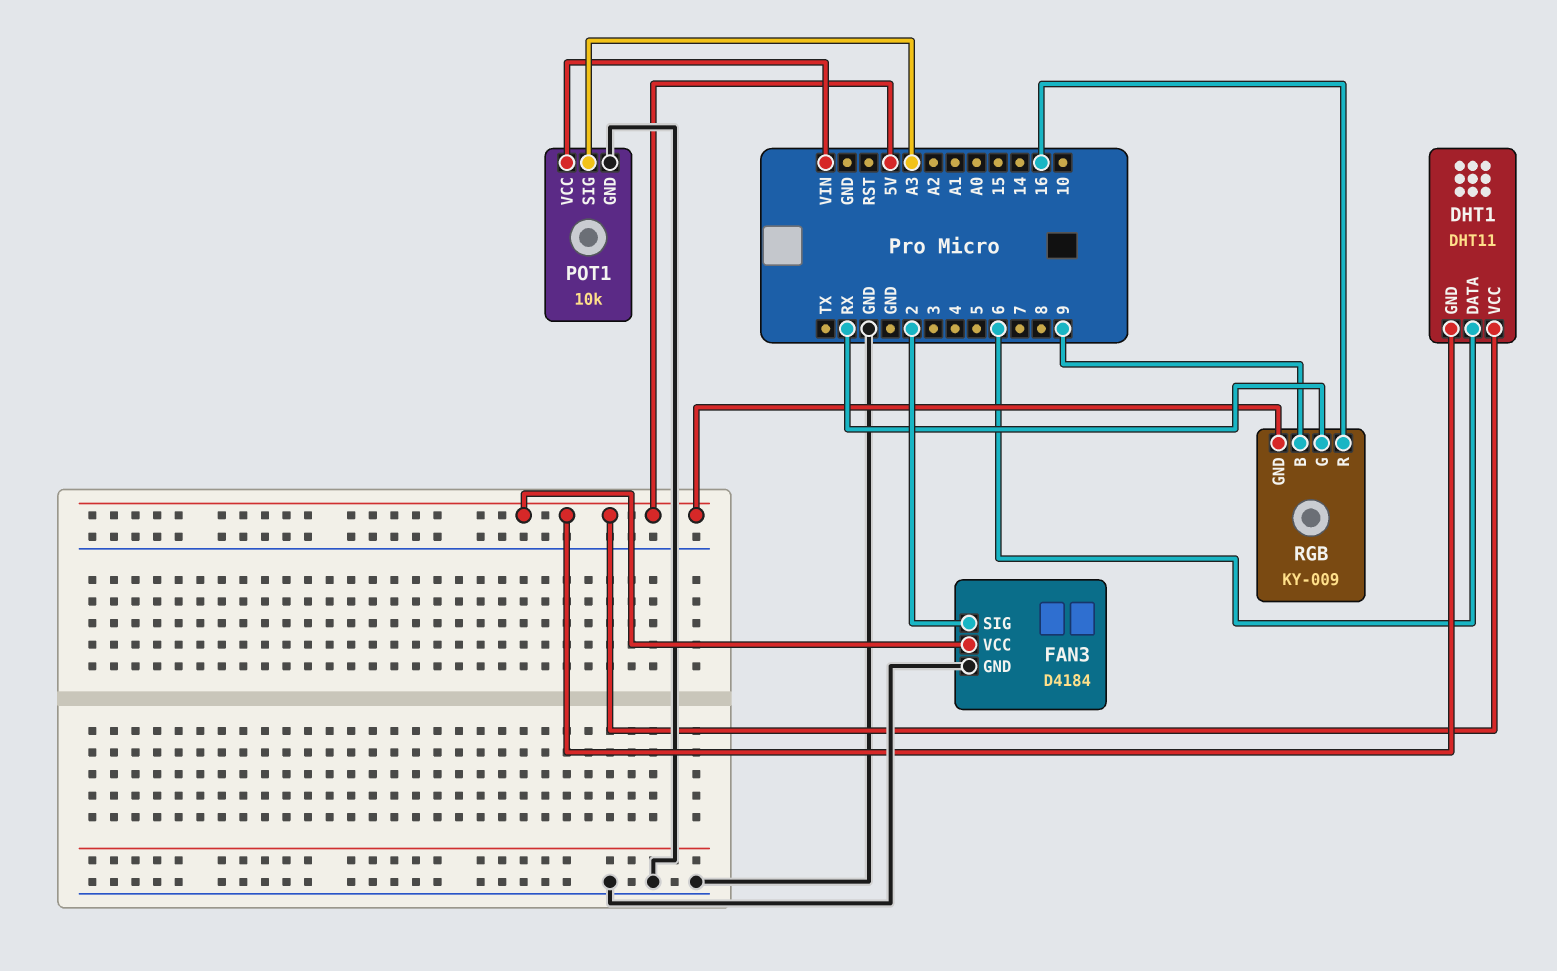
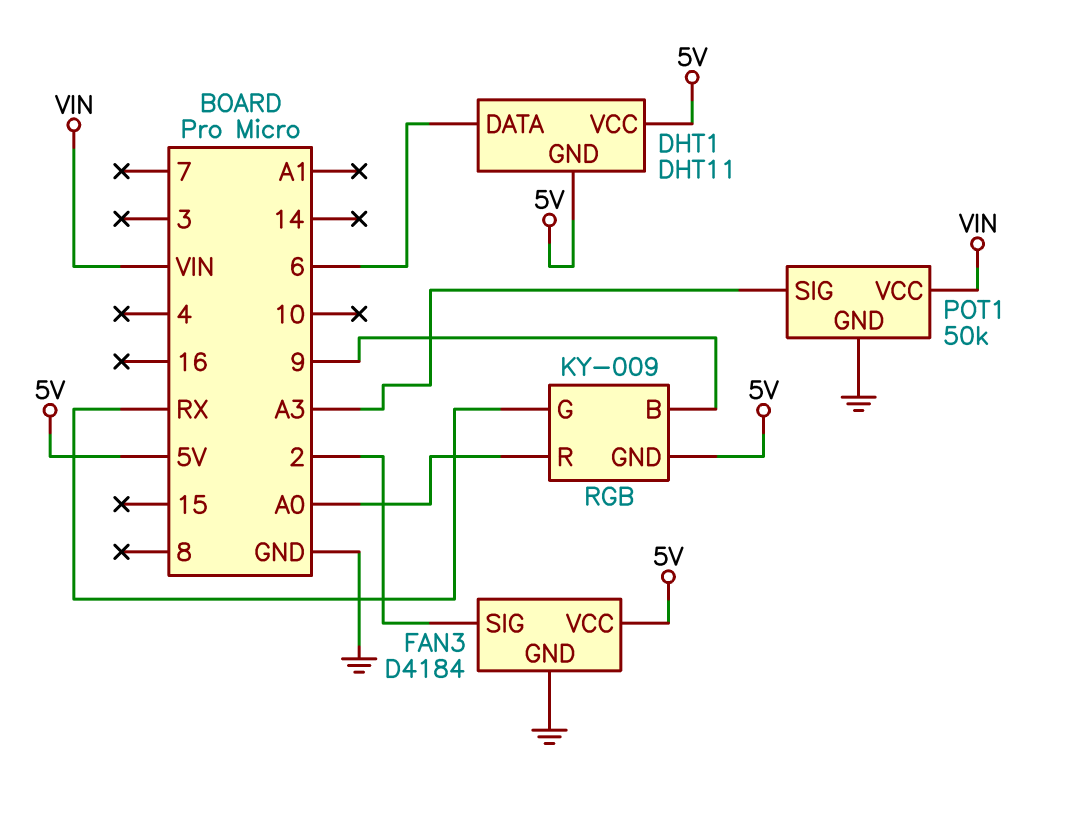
POT1: 10k -> 50k
RGB pin R: 16 -> A0

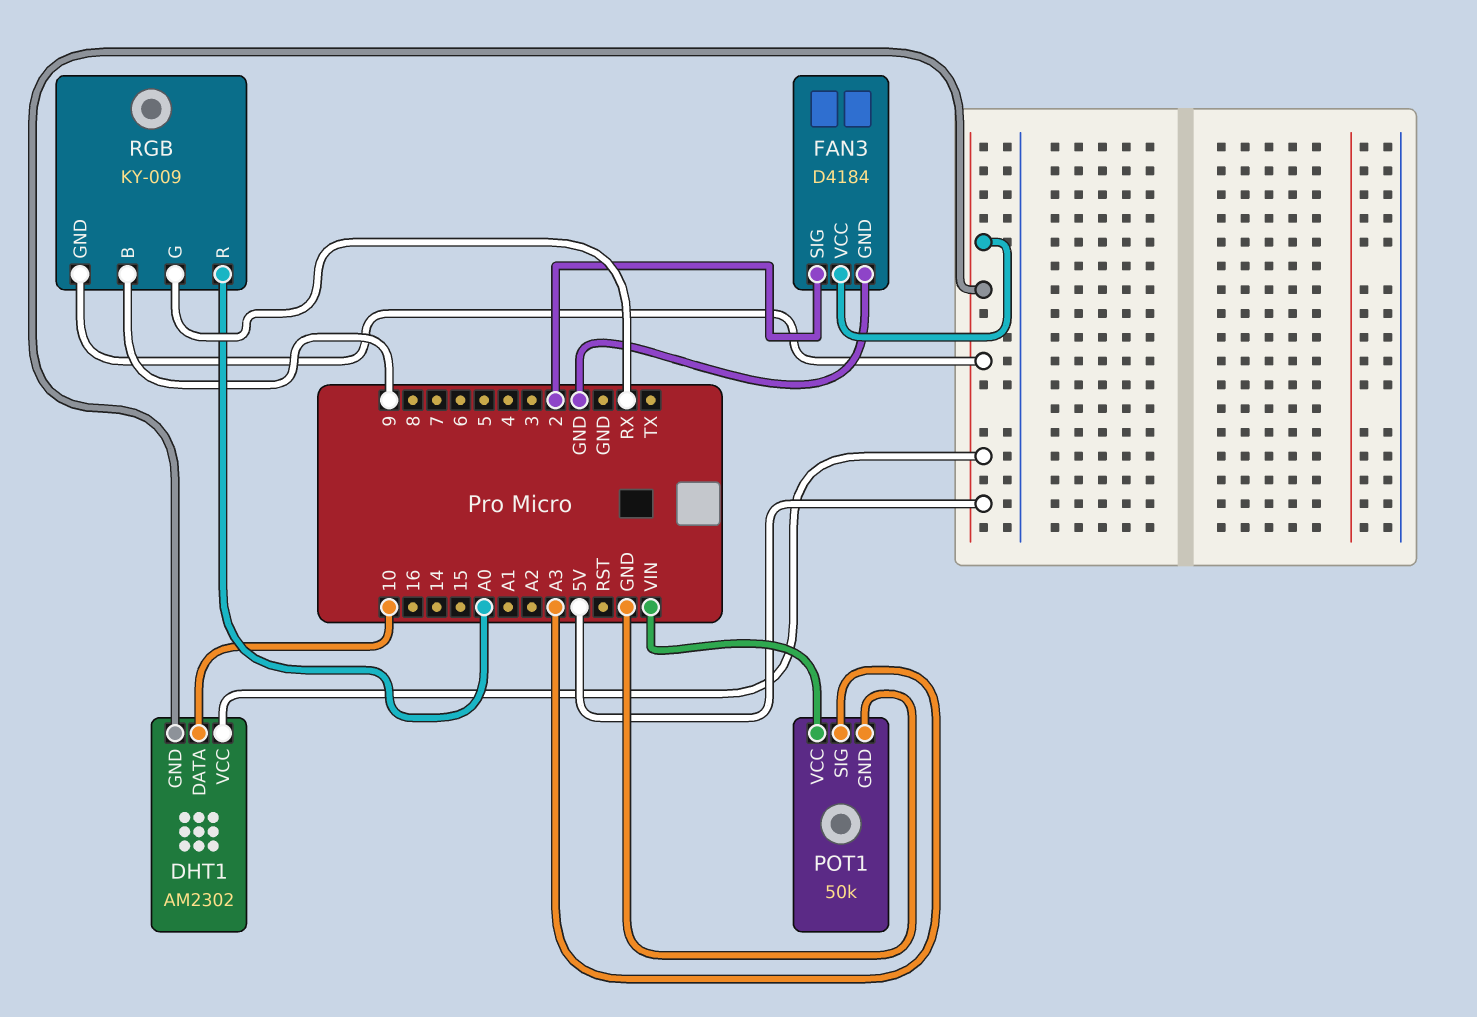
DHT1: DHT11 -> AM2302
DHT1 pin DATA: 6 -> 10

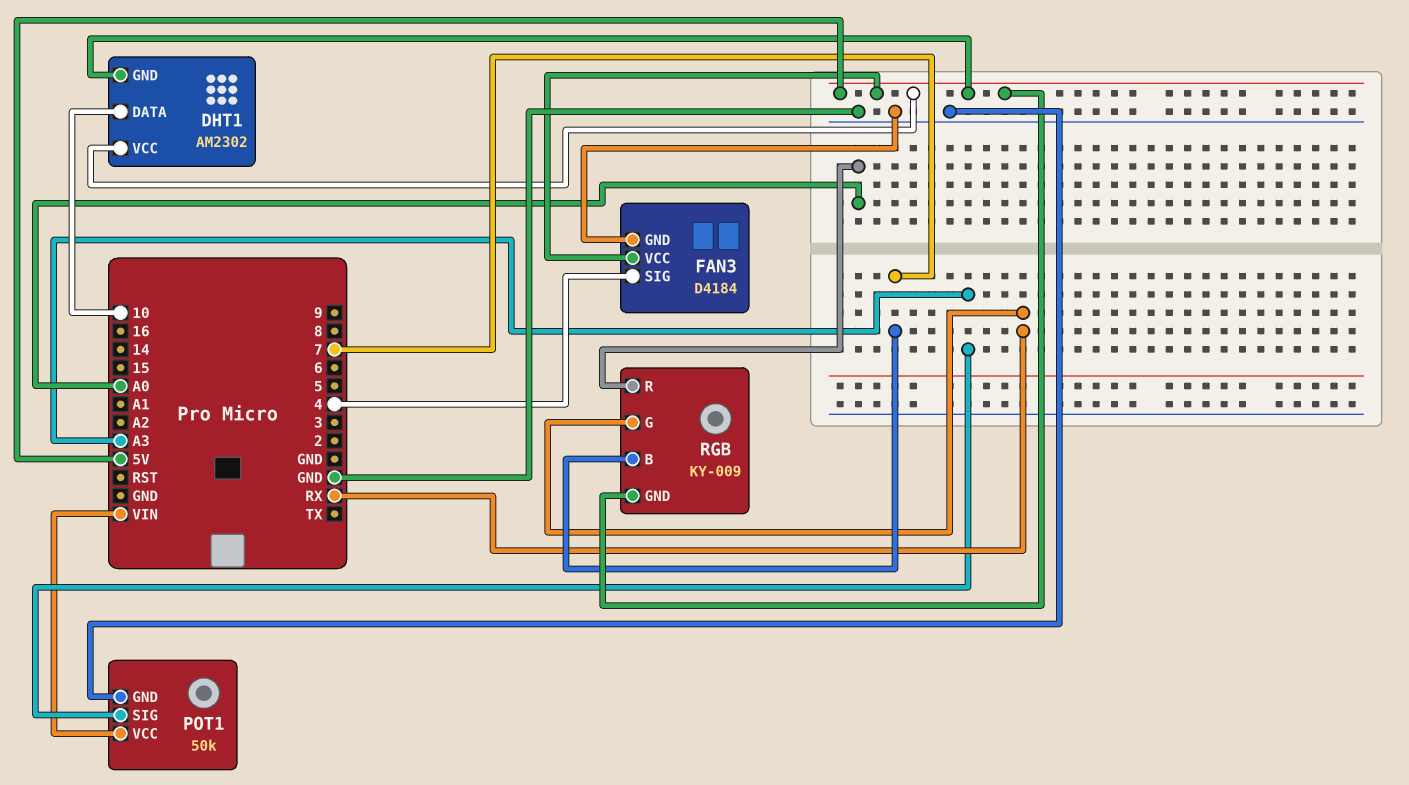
FAN3 pin SIG: 2 -> 4
RGB pin B: 9 -> 7

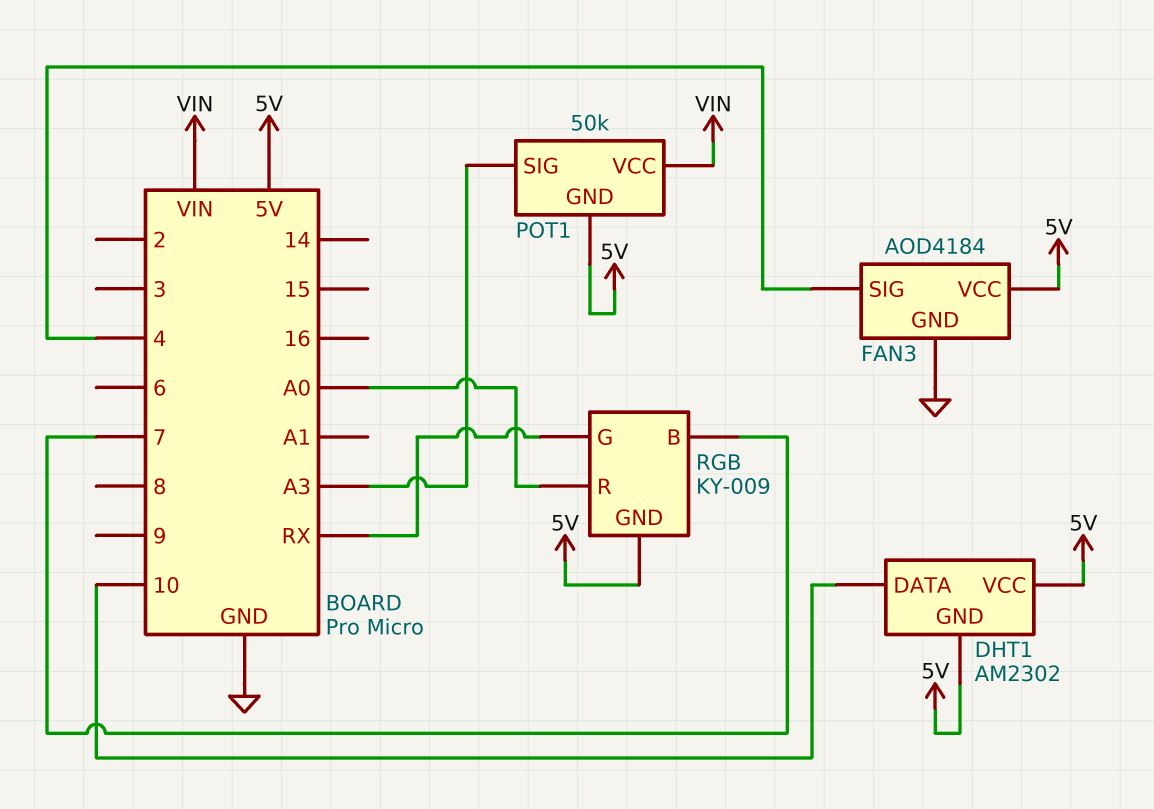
FAN3: D4184 -> AOD4184
POT1 pin GND: GND -> 5V

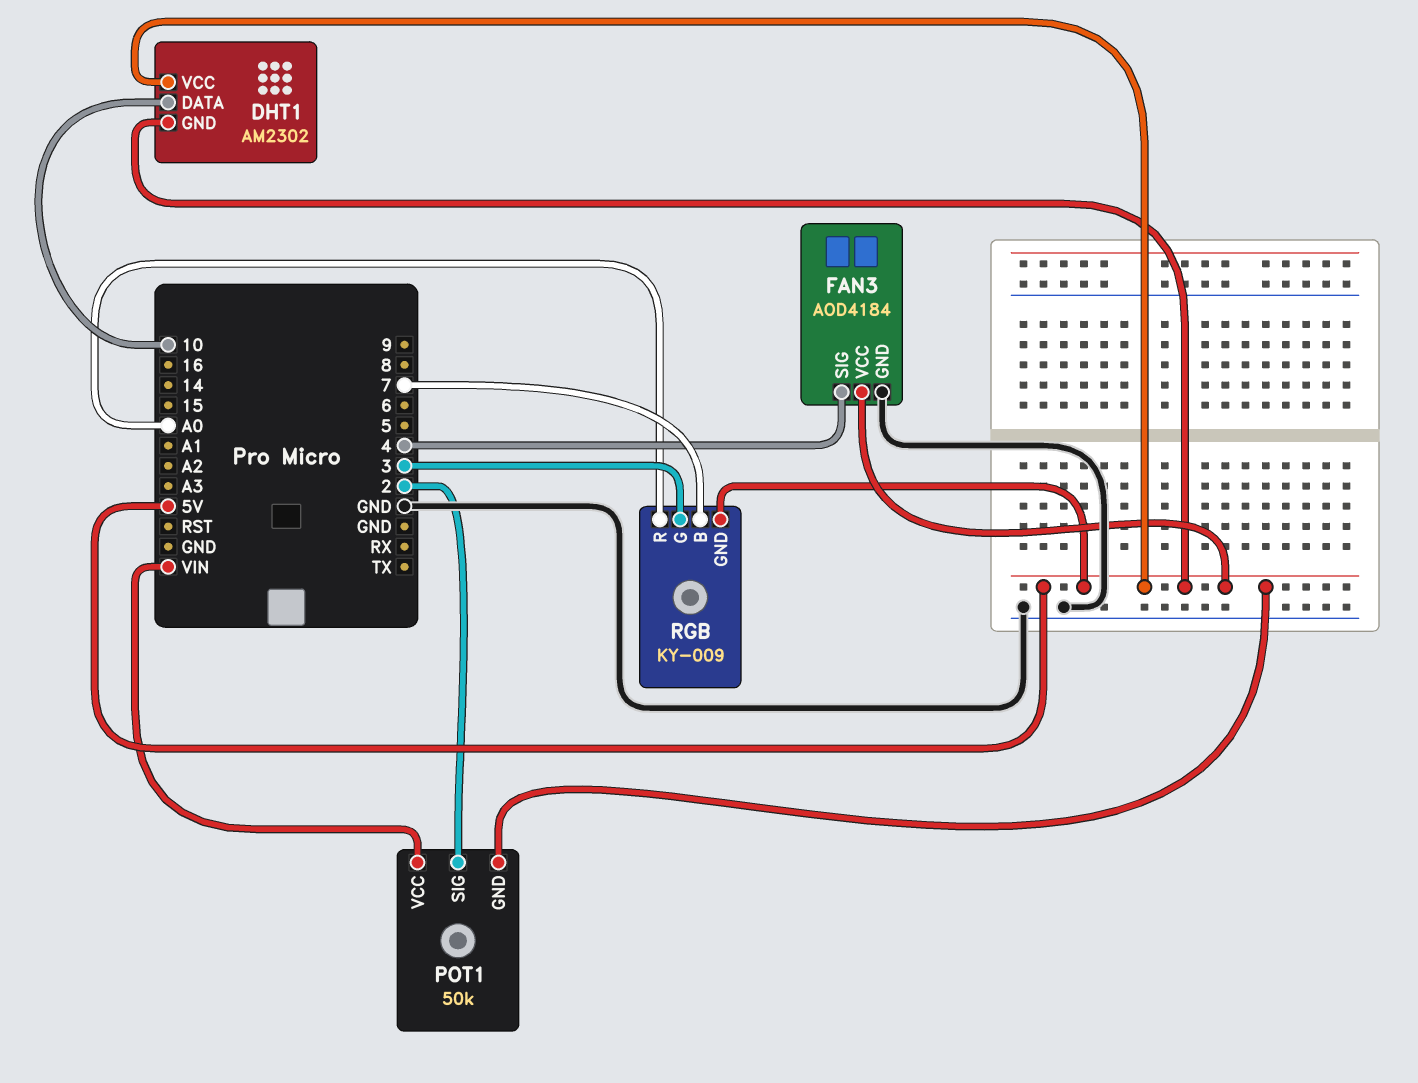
POT1 pin SIG: A3 -> 2
RGB pin G: RX -> 3

